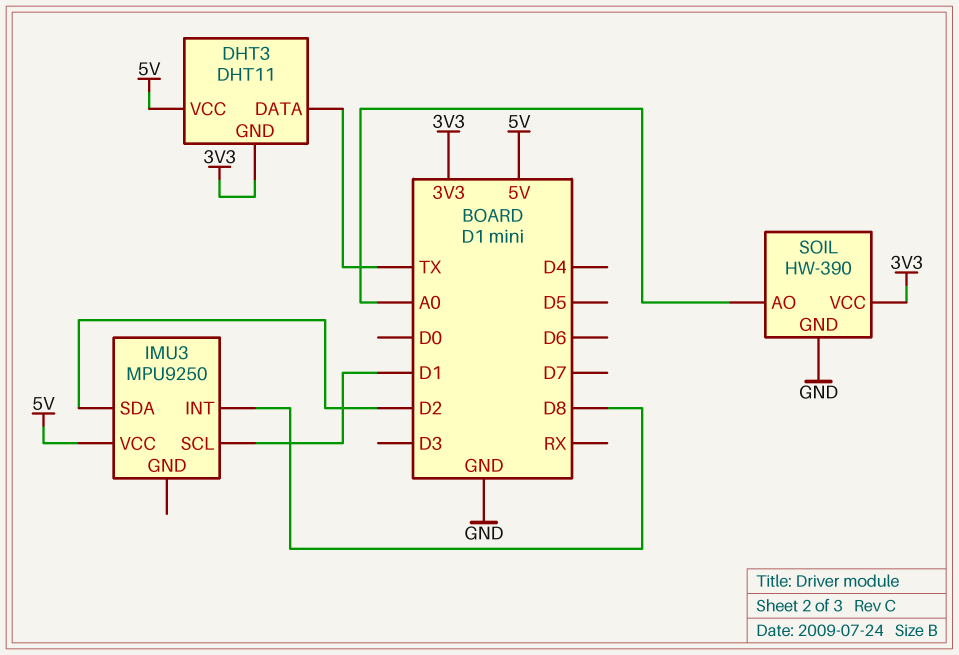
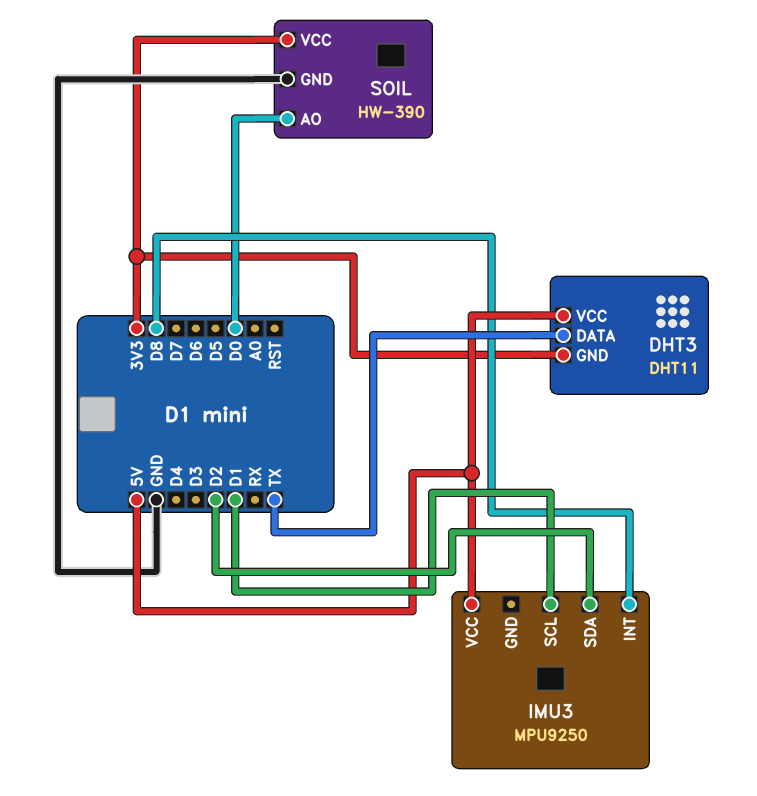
SOIL pin AO: A0 -> D0

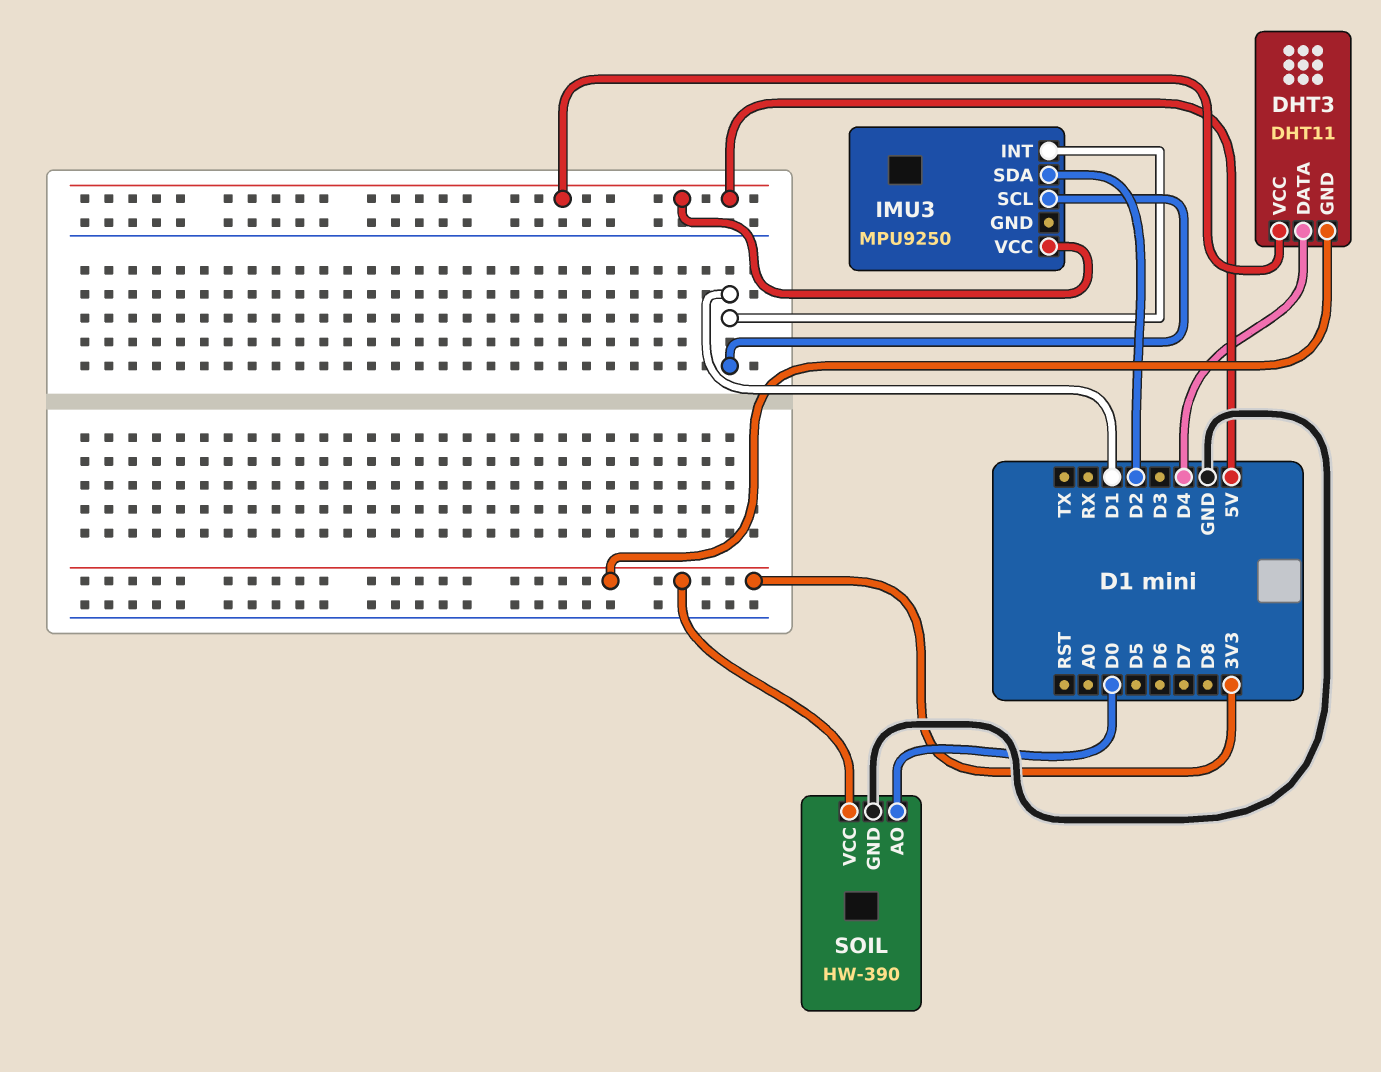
DHT3 pin DATA: TX -> D4
IMU3 pin INT: D8 -> D1

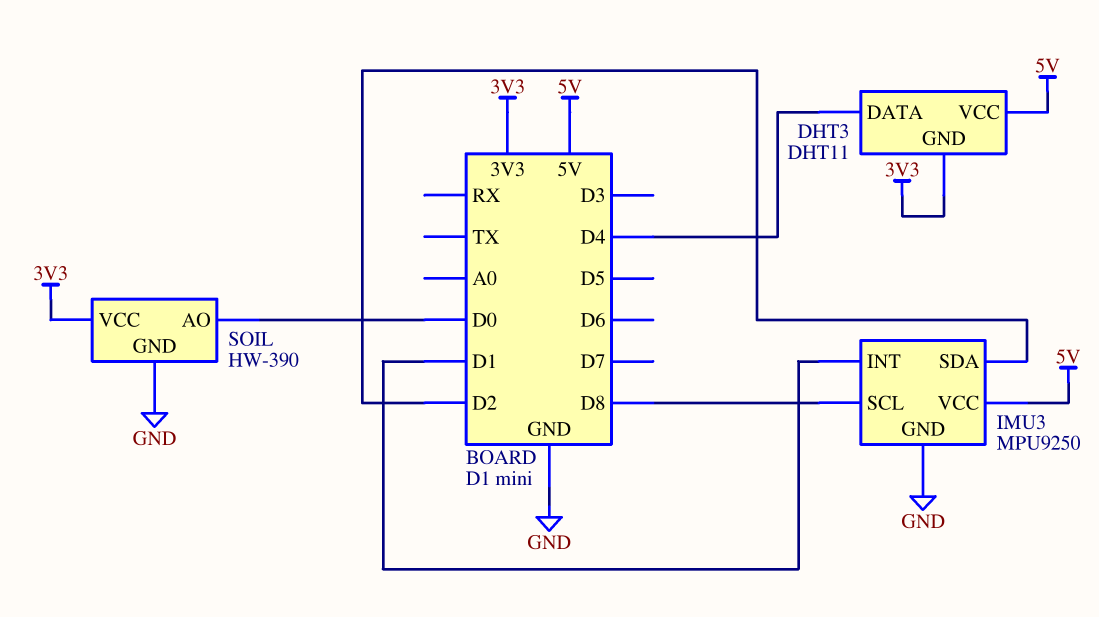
IMU3 pin GND: none -> GND
IMU3 pin SCL: D1 -> D8

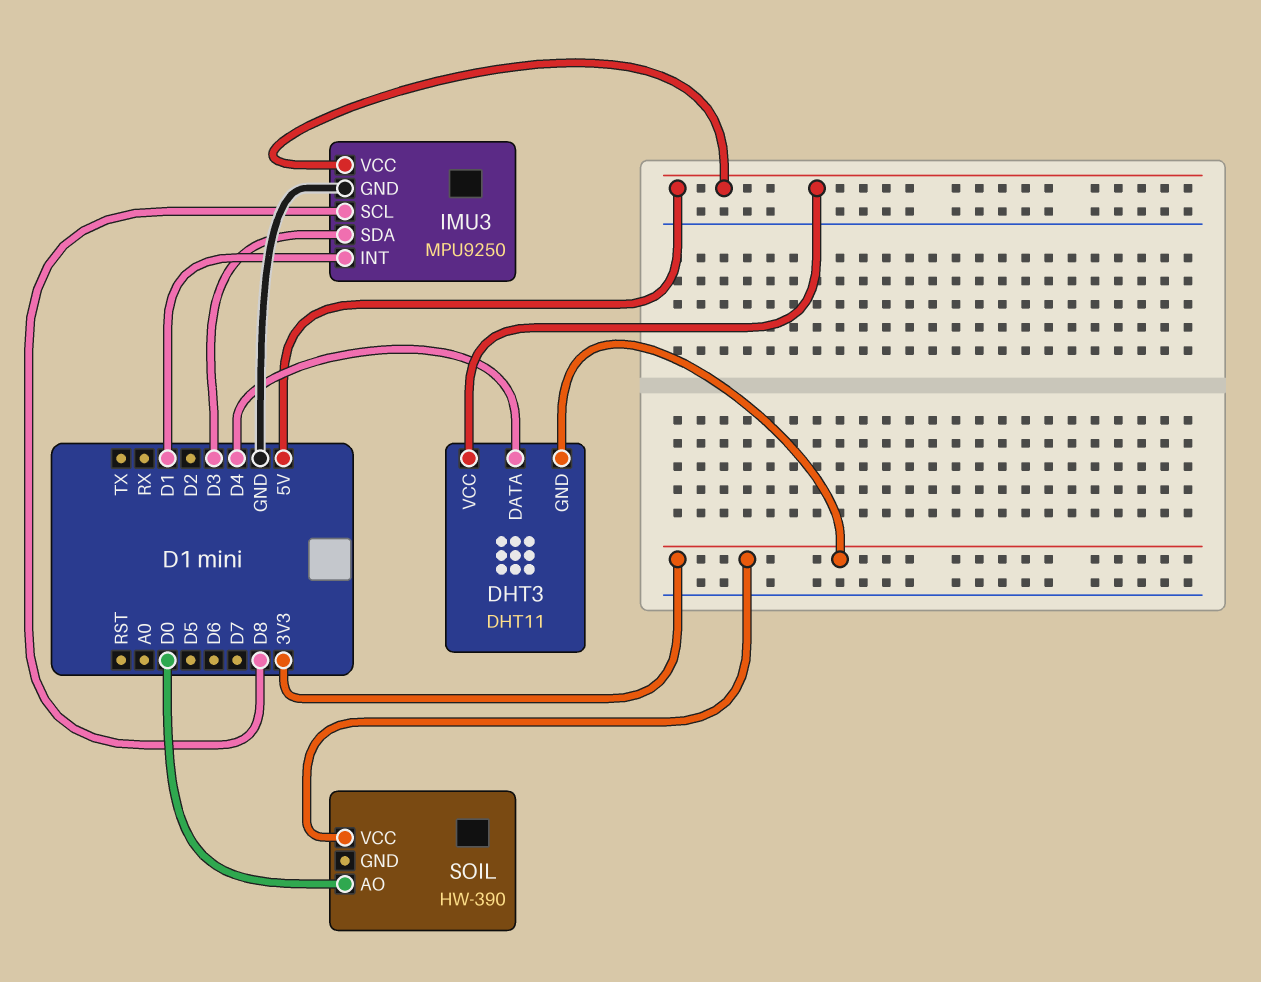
IMU3 pin SDA: D2 -> D3
SOIL pin GND: GND -> none

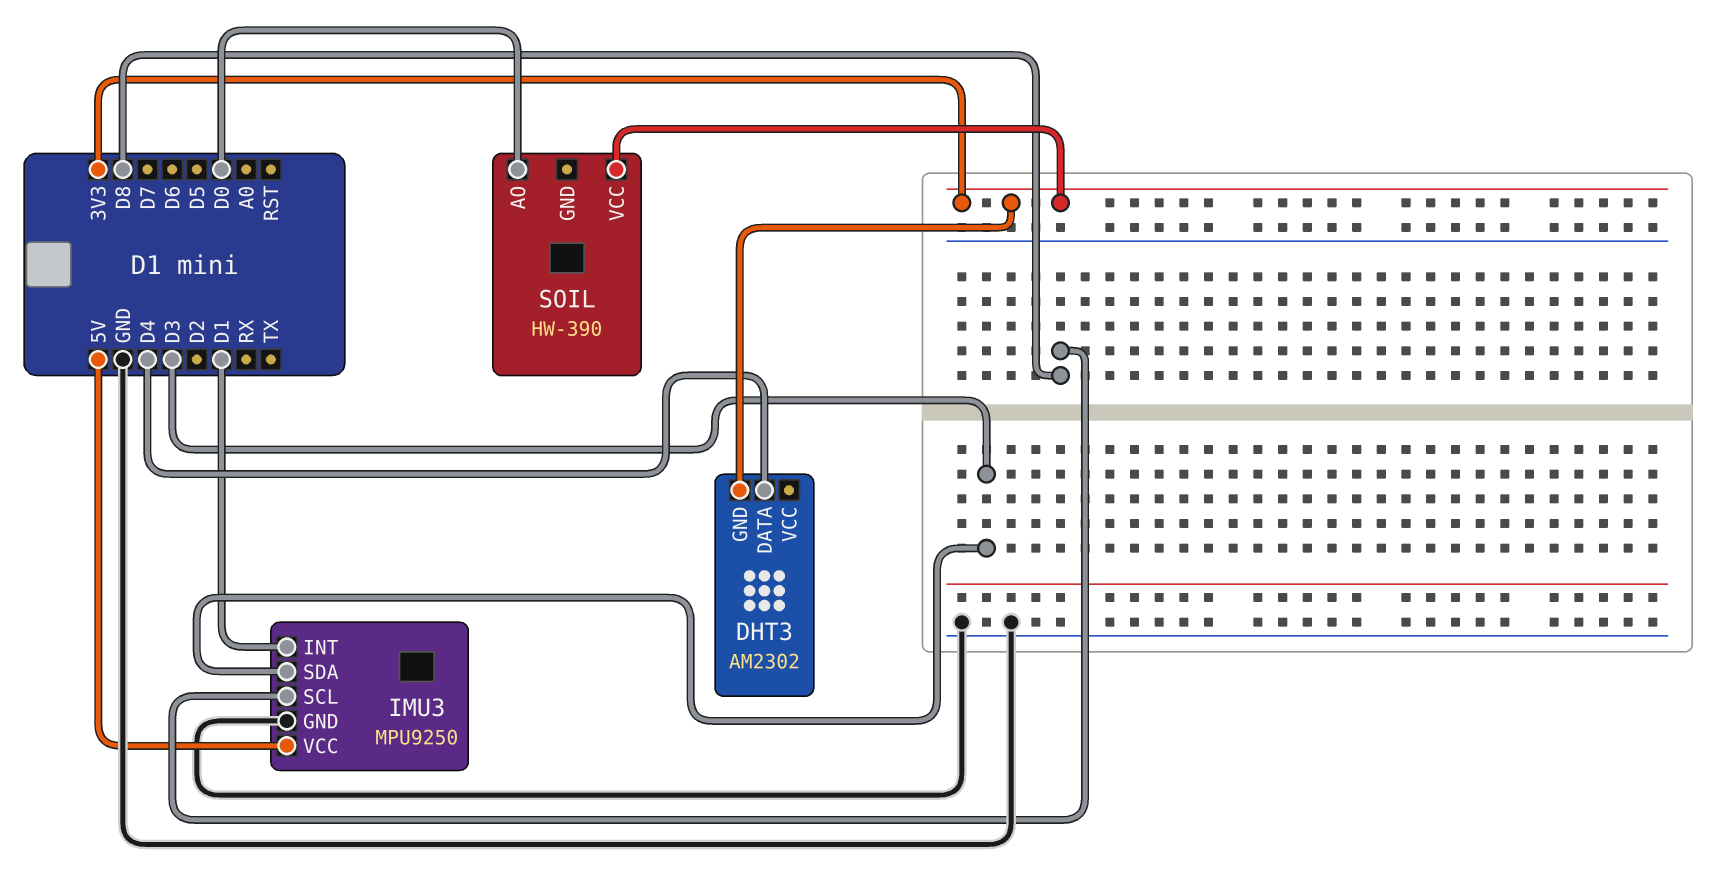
DHT3: DHT11 -> AM2302
DHT3 pin VCC: 5V -> none

